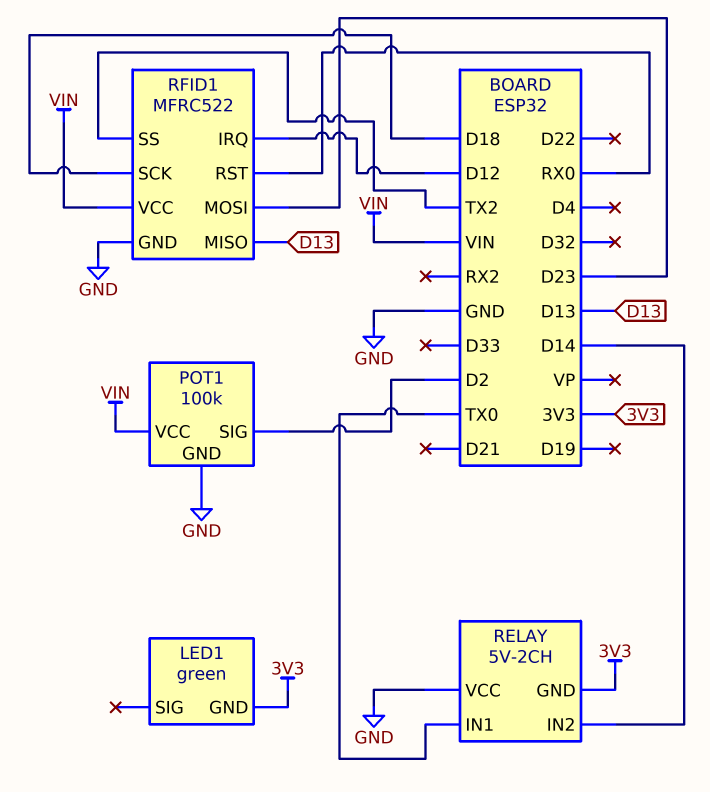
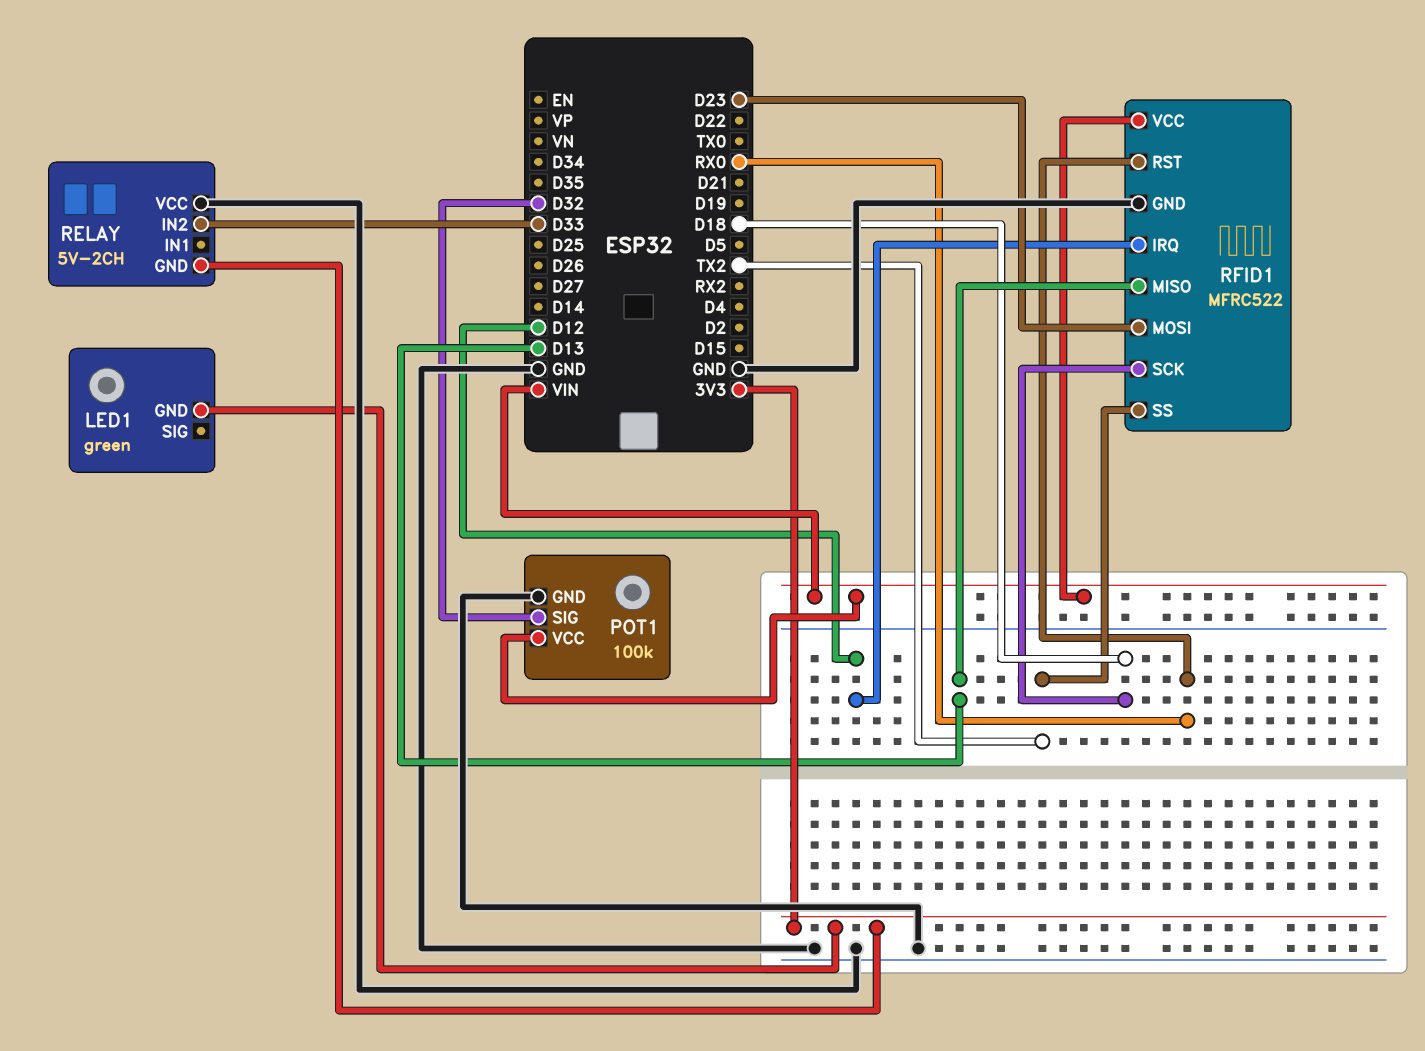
POT1 pin SIG: D2 -> D32
RELAY pin IN1: TX0 -> none
RELAY pin IN2: D14 -> D33

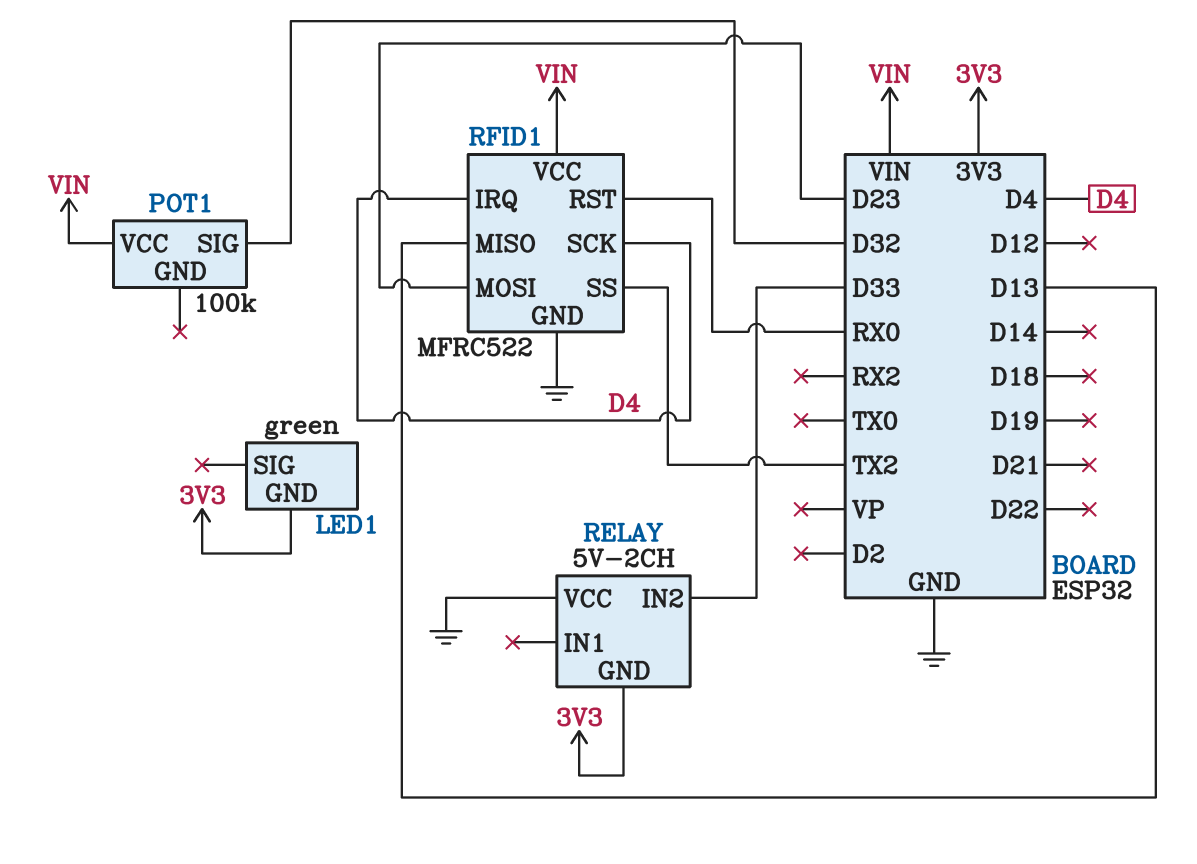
POT1 pin GND: GND -> none
RFID1 pin IRQ: D12 -> D4
RFID1 pin SCK: D18 -> D4

